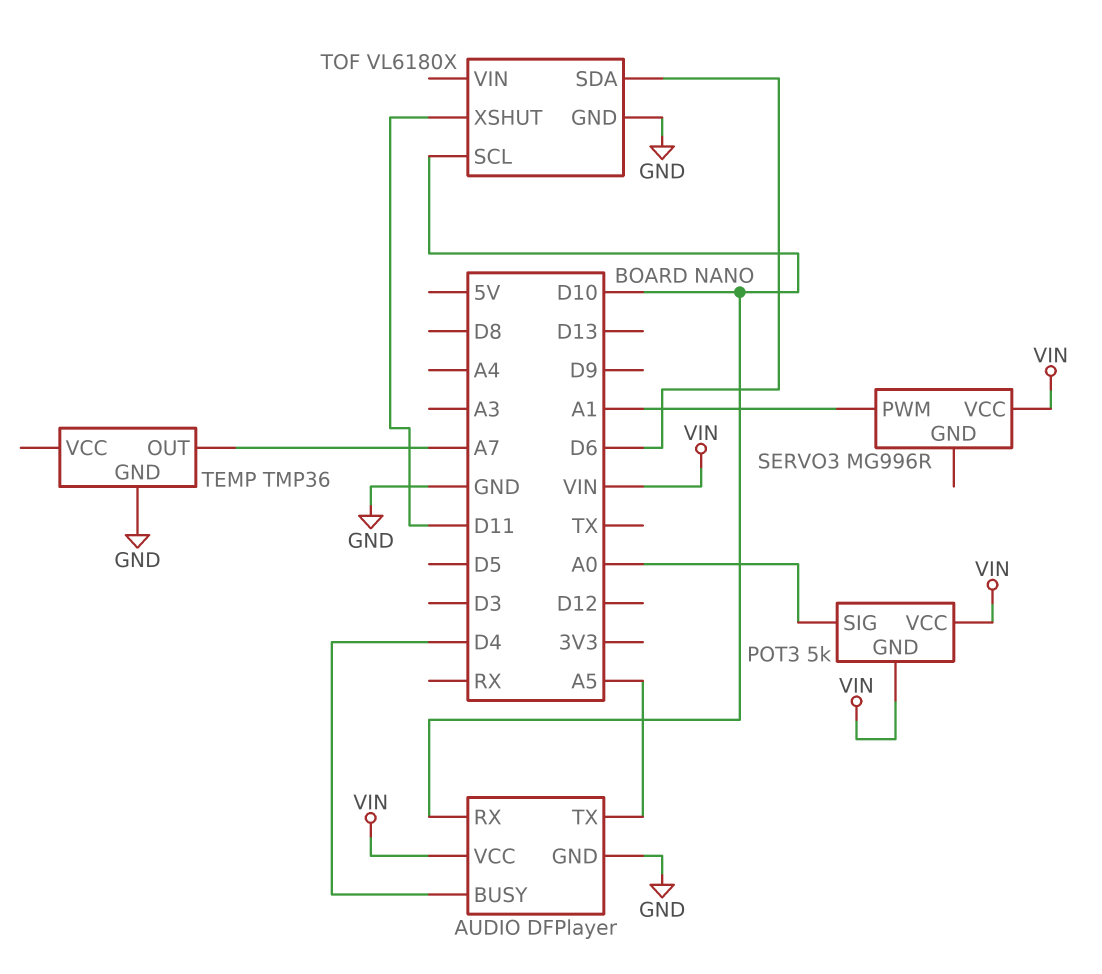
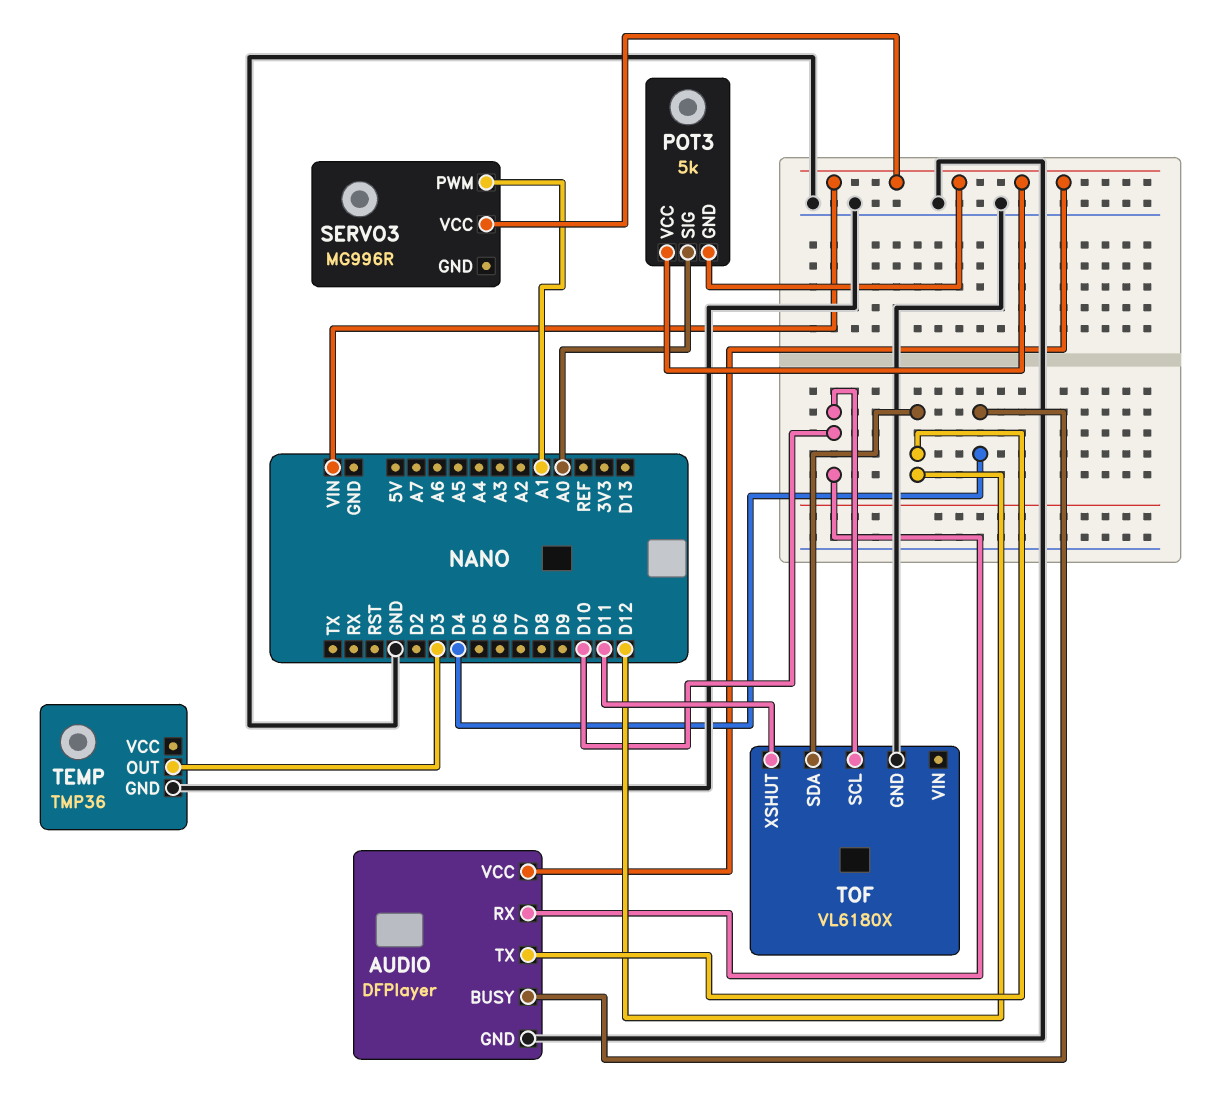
AUDIO pin TX: A5 -> D12
TEMP pin OUT: A7 -> D3
TOF pin SDA: D6 -> D12

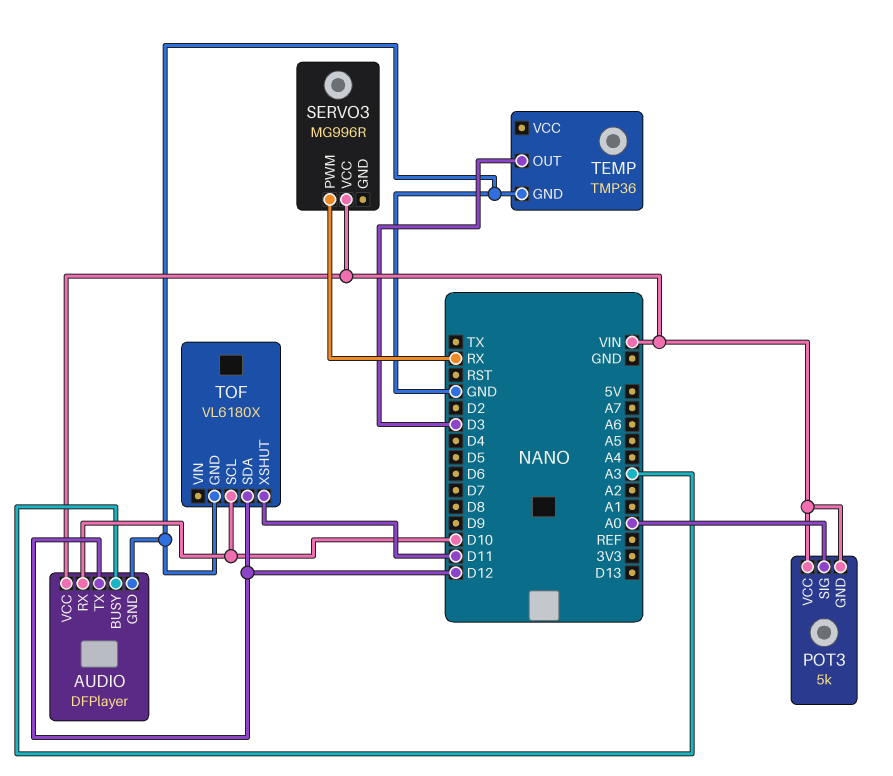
AUDIO pin BUSY: D4 -> A3
SERVO3 pin PWM: A1 -> RX

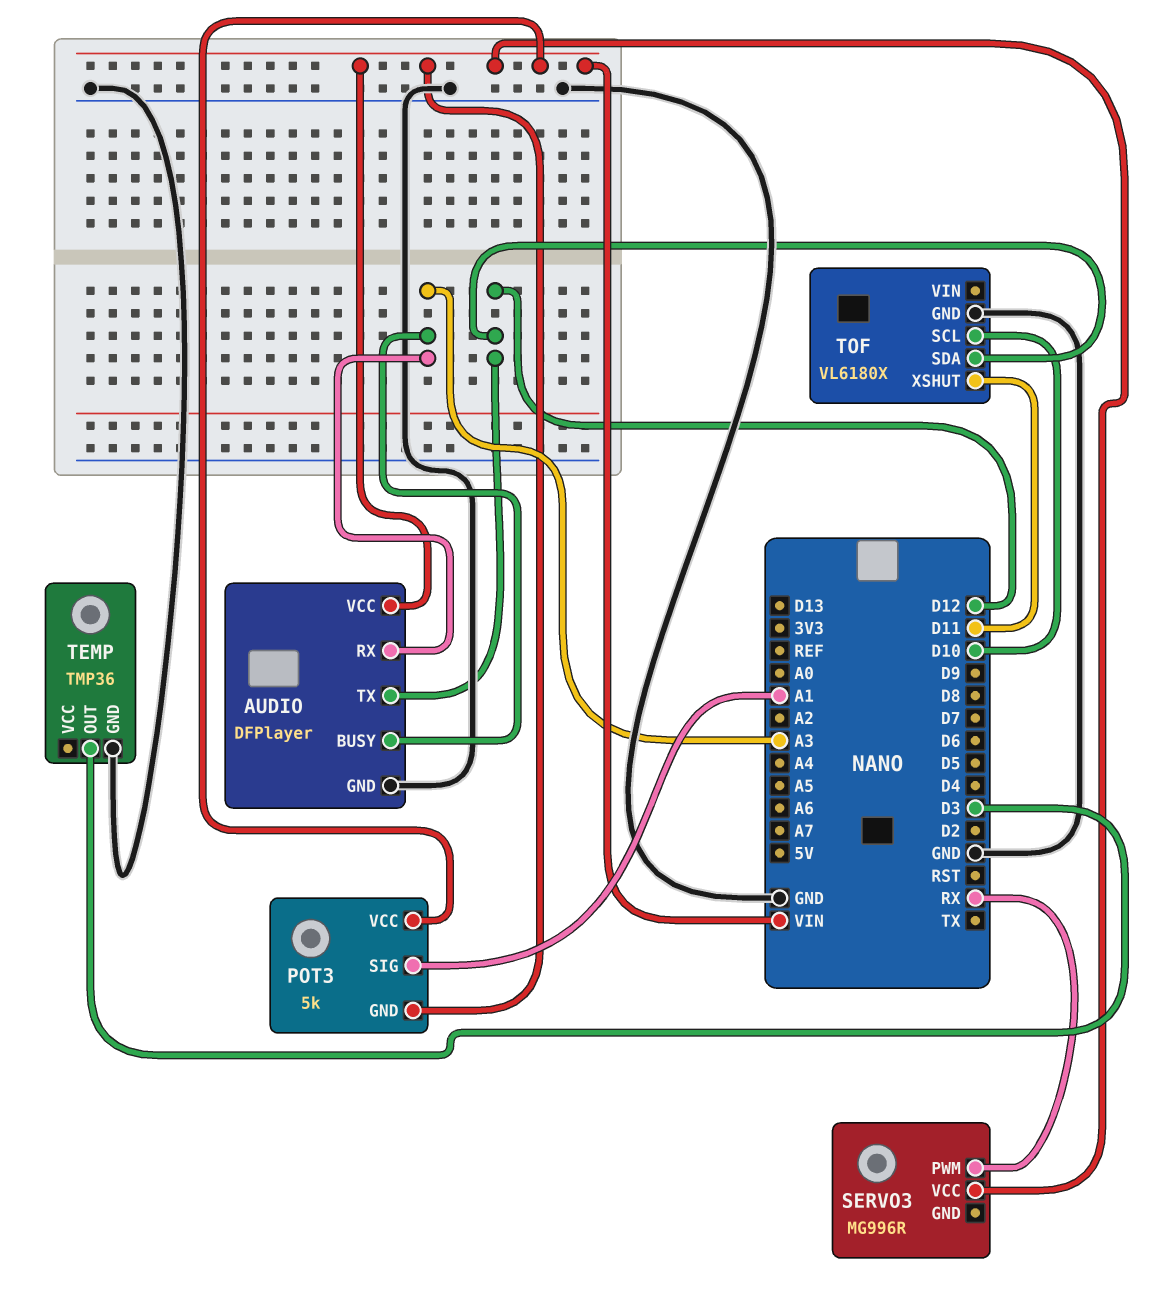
AUDIO pin RX: D10 -> A3
POT3 pin SIG: A0 -> A1

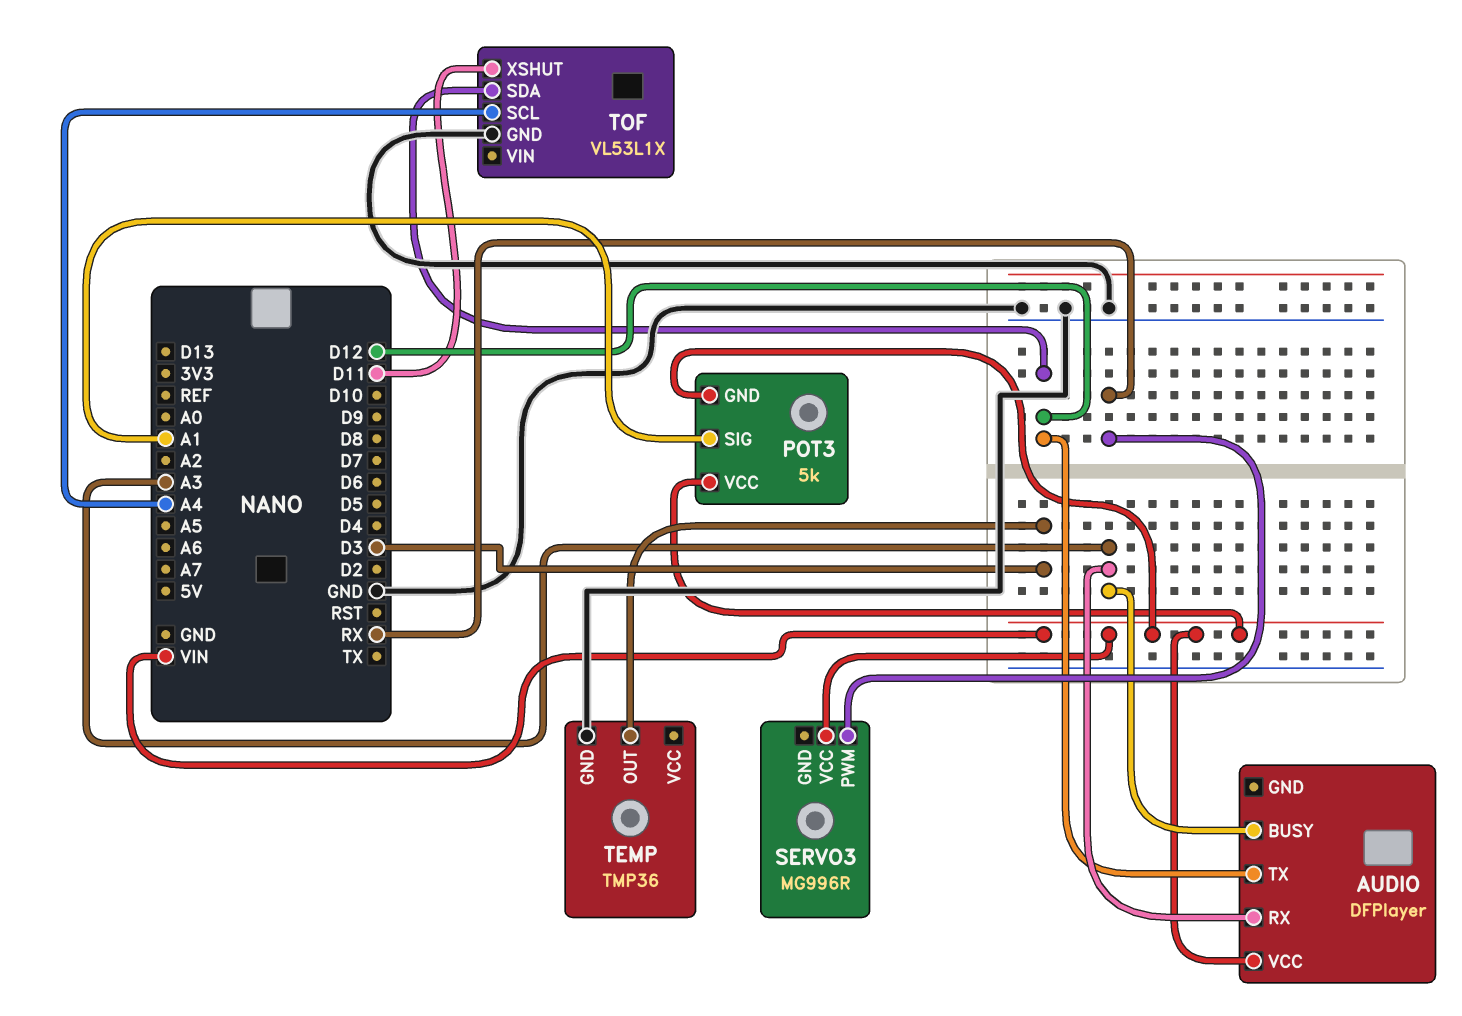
AUDIO pin GND: GND -> none
TOF: VL6180X -> VL53L1X
TOF pin SCL: D10 -> A4

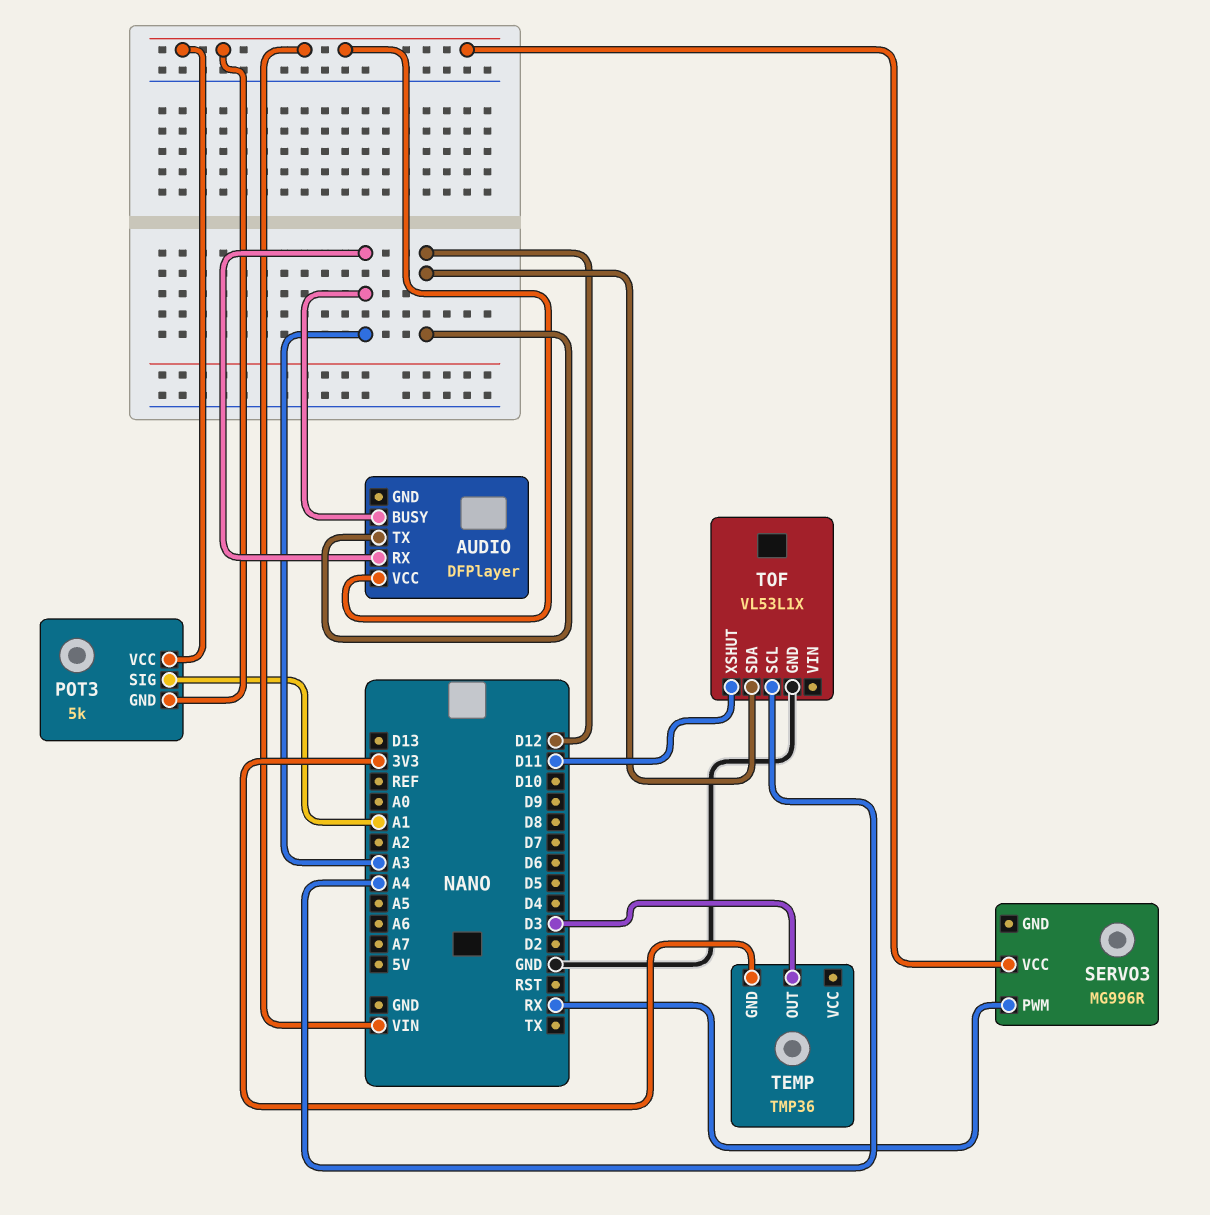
TEMP pin GND: GND -> 3V3

